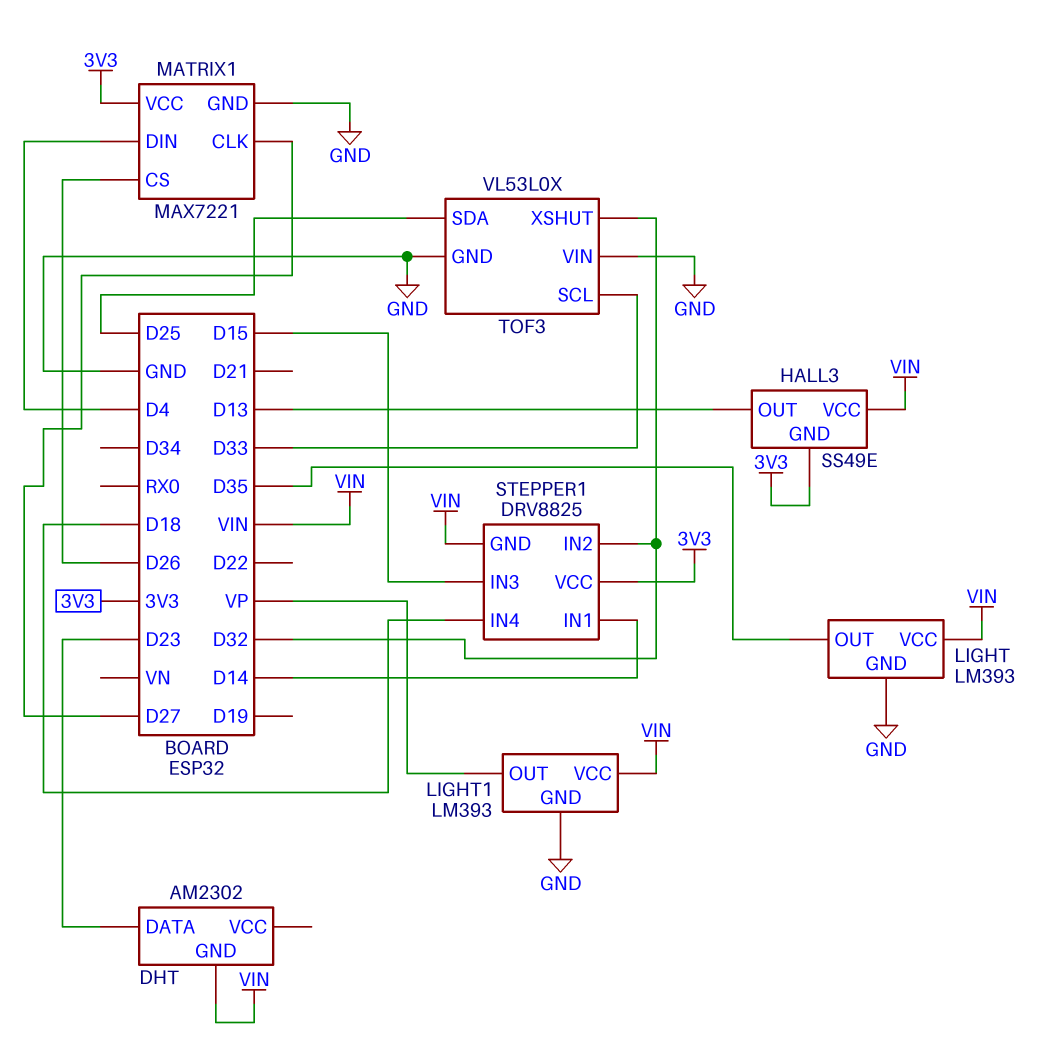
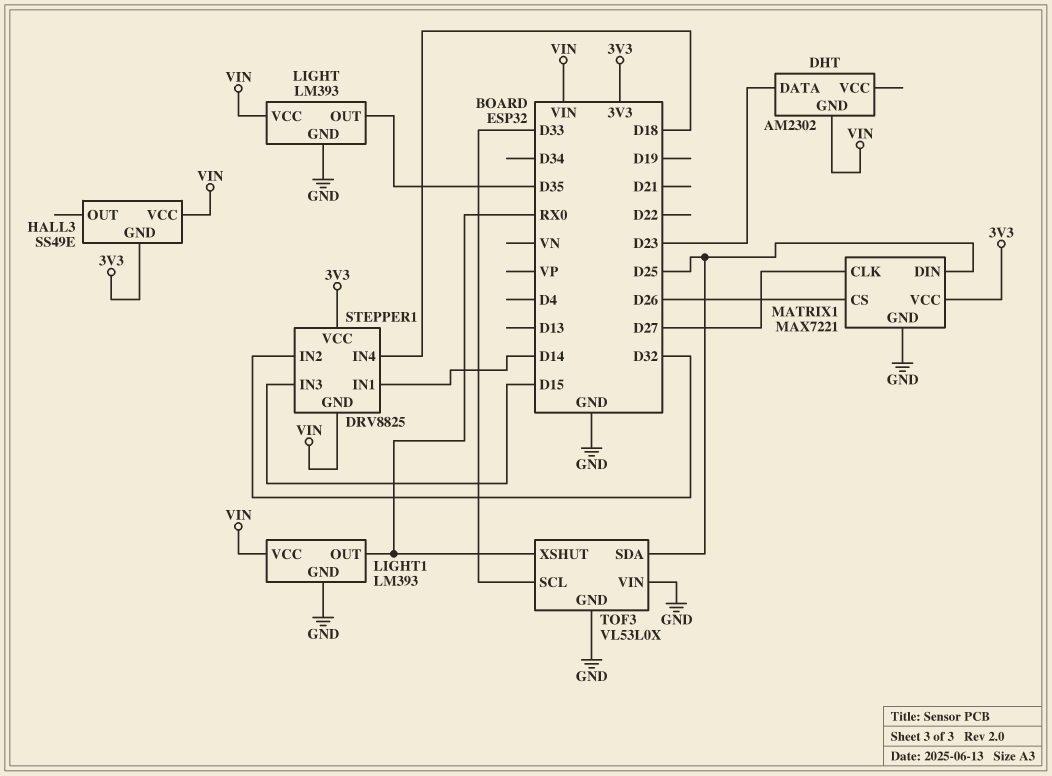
HALL3 pin OUT: D13 -> none
LIGHT1 pin OUT: VP -> RX0
MATRIX1 pin DIN: D4 -> D25
TOF3 pin XSHUT: D32 -> RX0

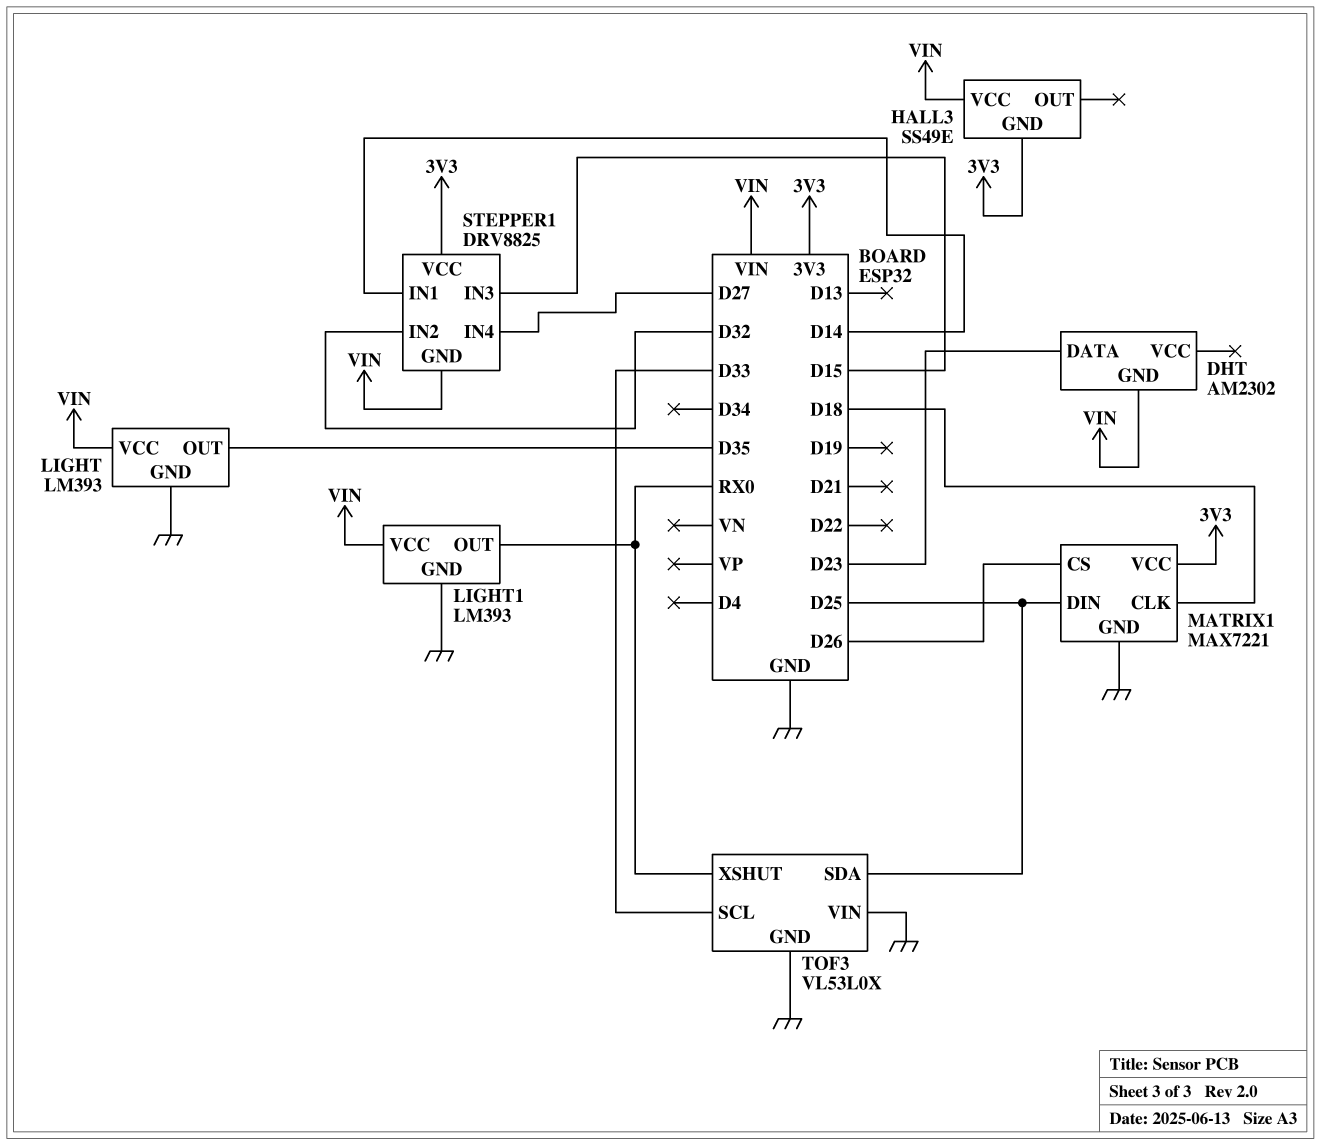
MATRIX1 pin CLK: D27 -> D18
STEPPER1 pin IN4: D18 -> D27

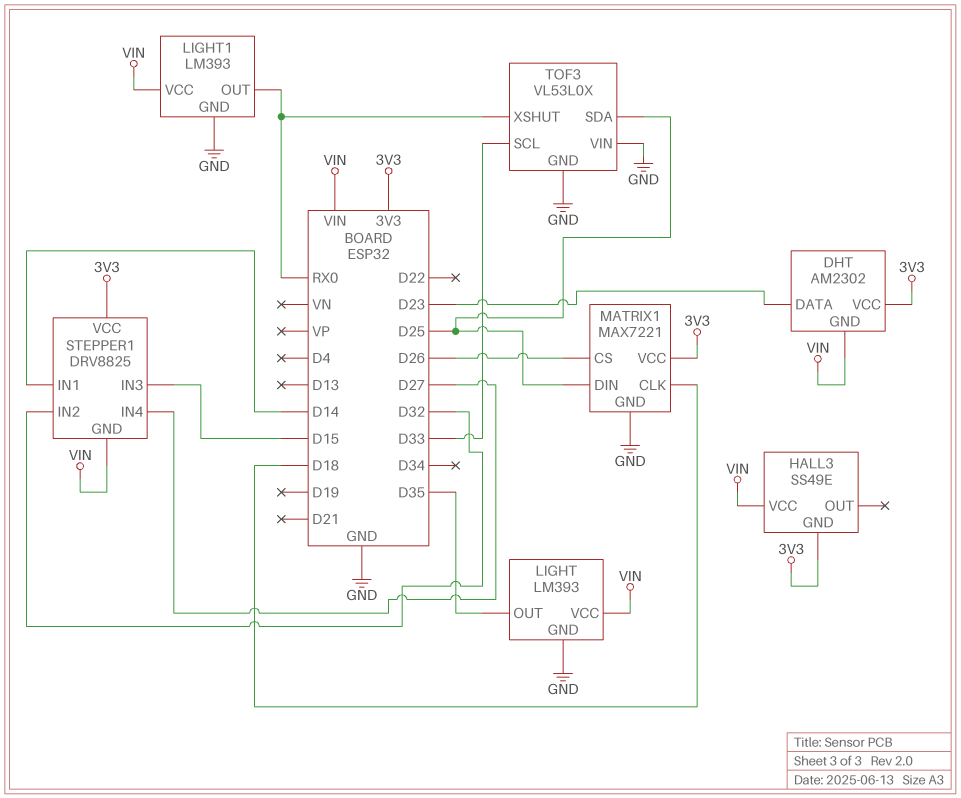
DHT pin VCC: none -> 3V3

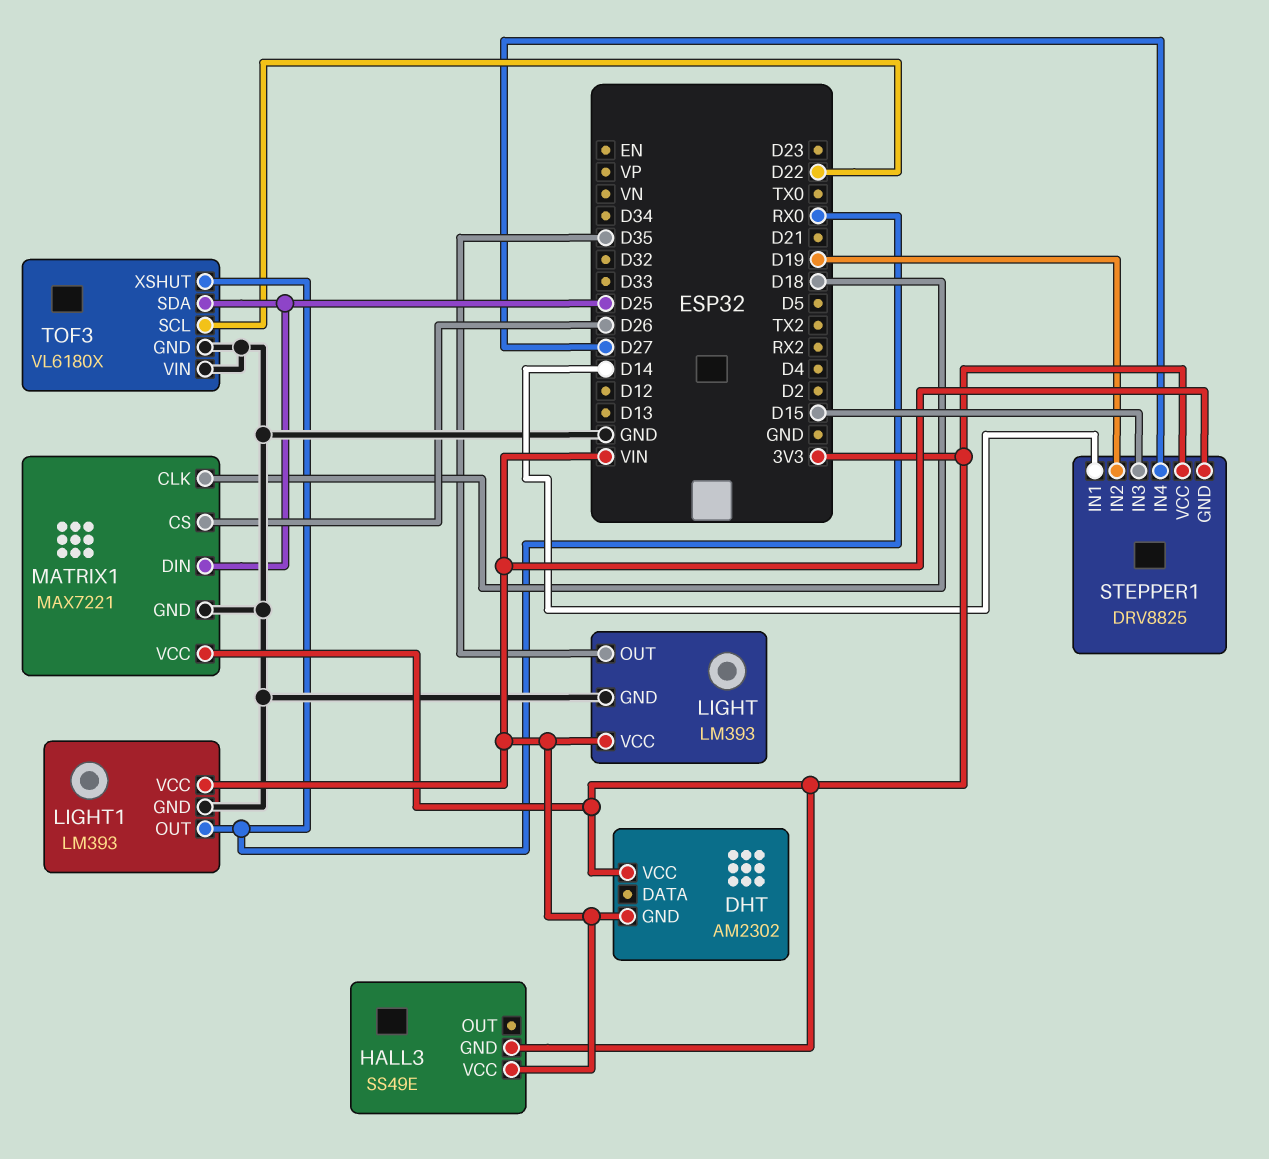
DHT pin DATA: D23 -> none
STEPPER1 pin IN2: D32 -> D19
TOF3: VL53L0X -> VL6180X
TOF3 pin SCL: D33 -> D22

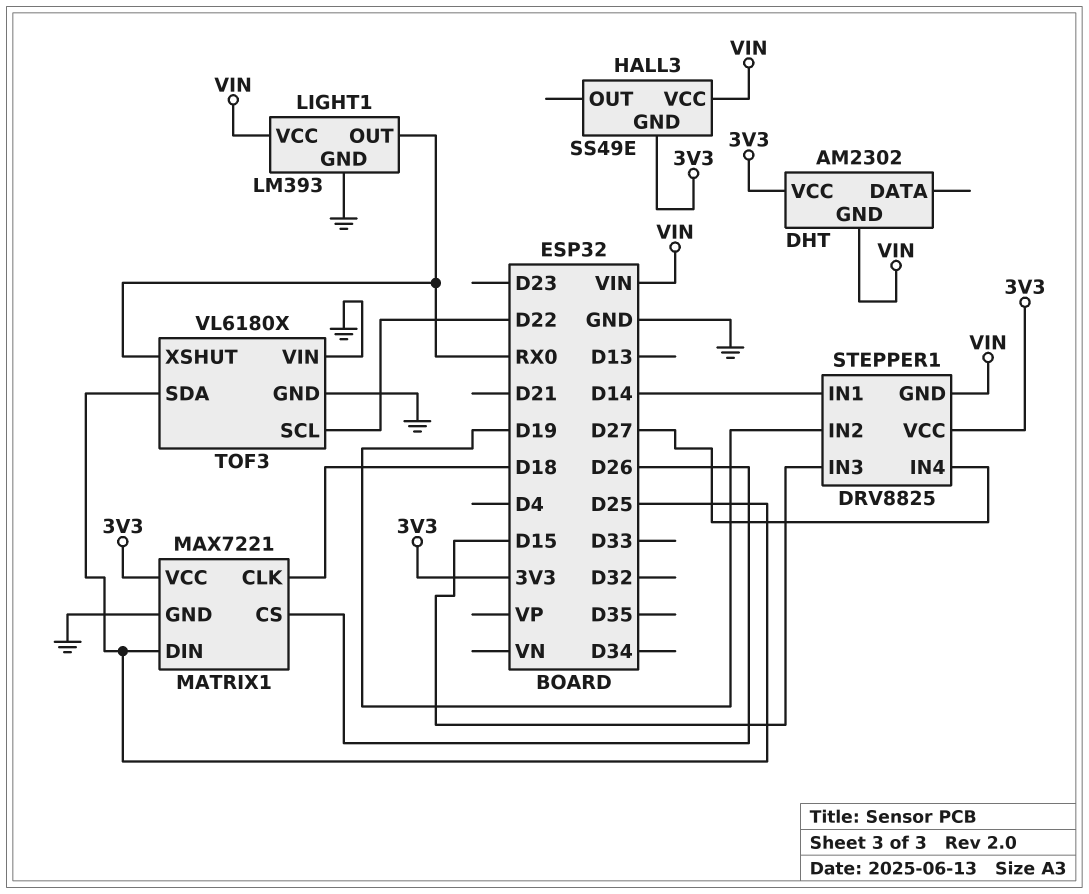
LIGHT: LM393 -> none
LIGHT pin GND: GND -> none
LIGHT pin OUT: D35 -> none
LIGHT pin VCC: VIN -> none

